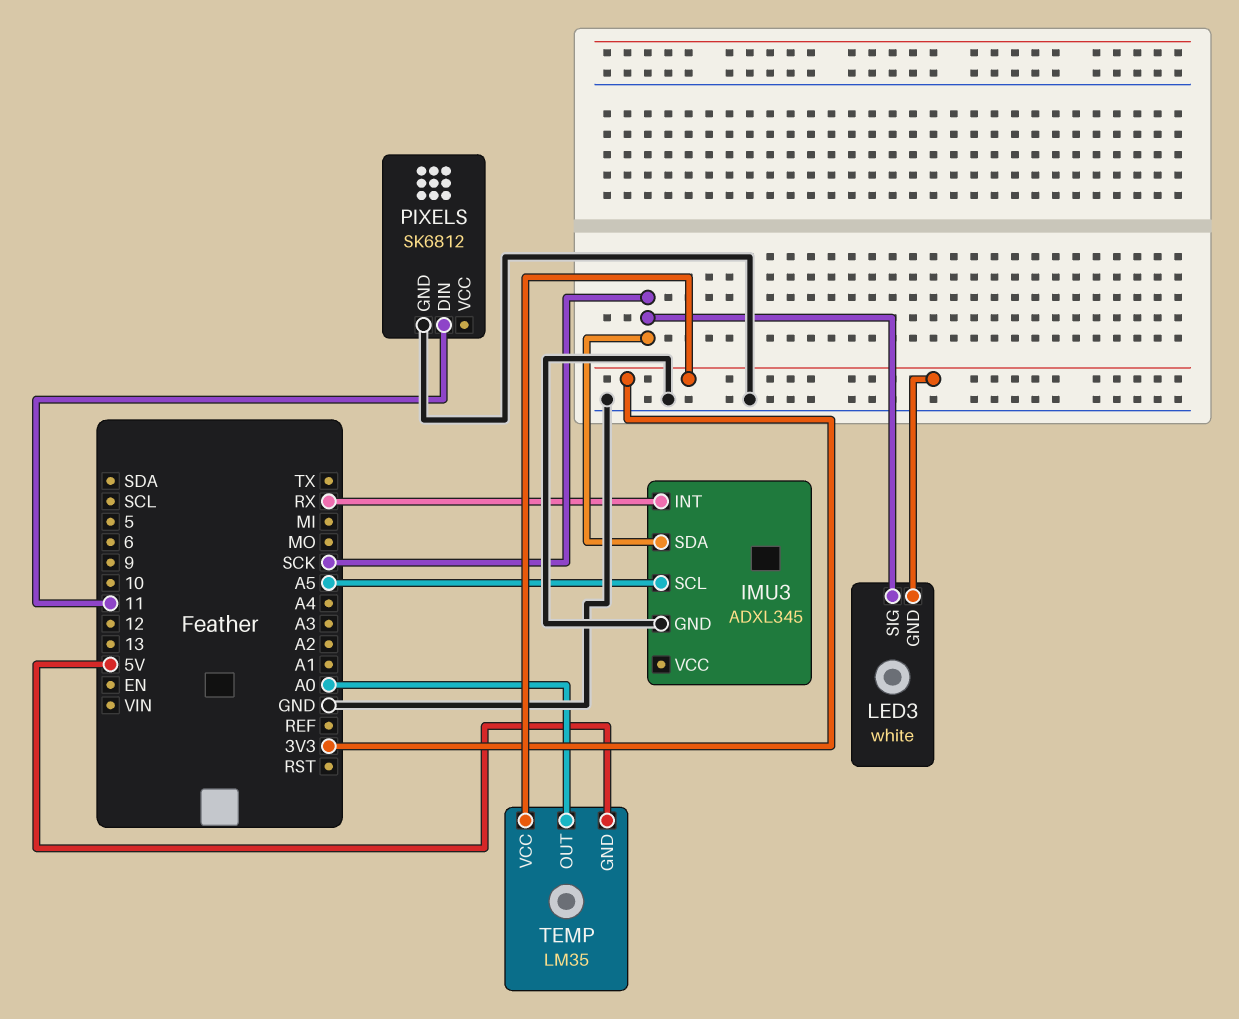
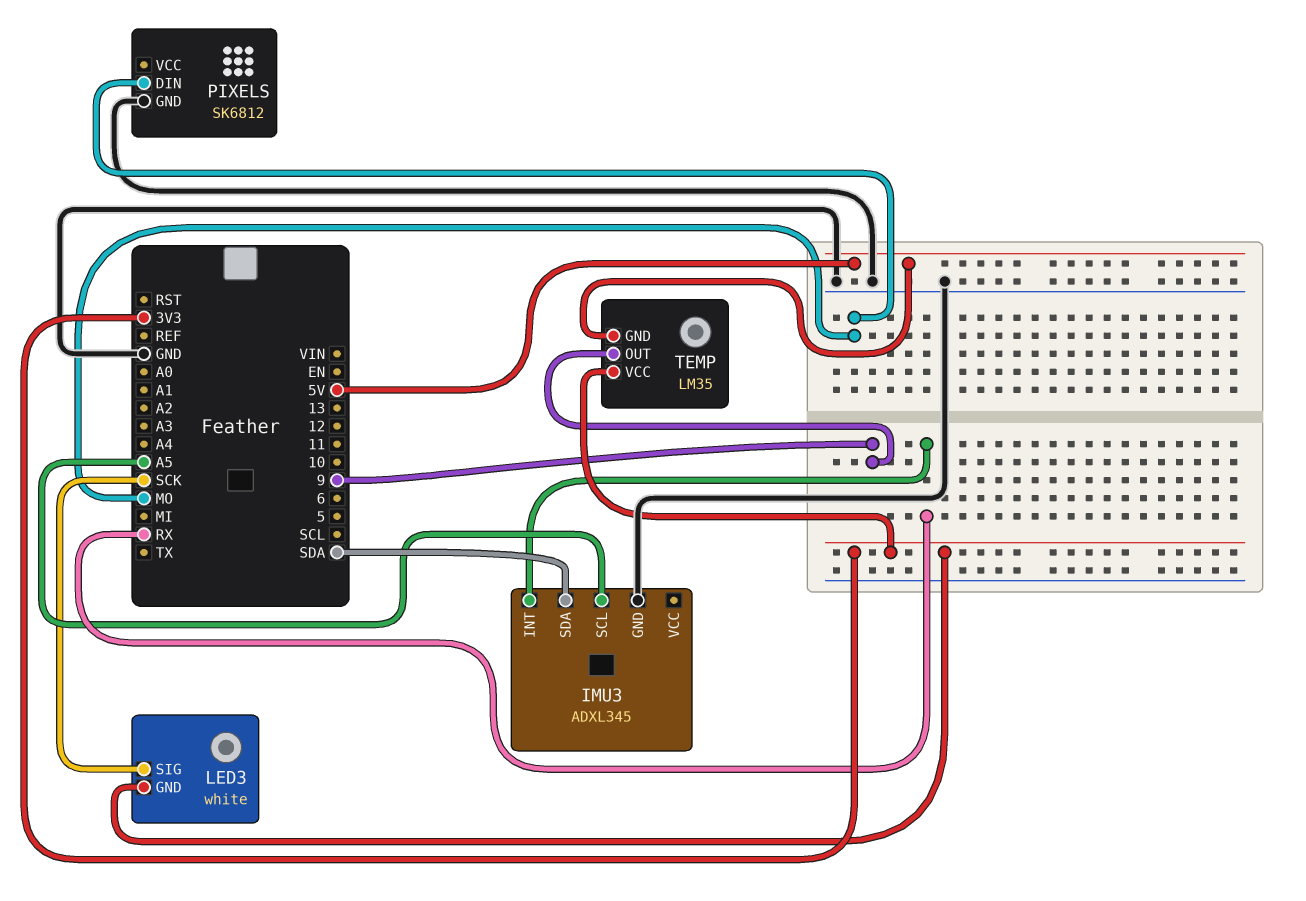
IMU3 pin SDA: SCK -> SDA
PIXELS pin DIN: 11 -> MO
TEMP pin OUT: A0 -> 9

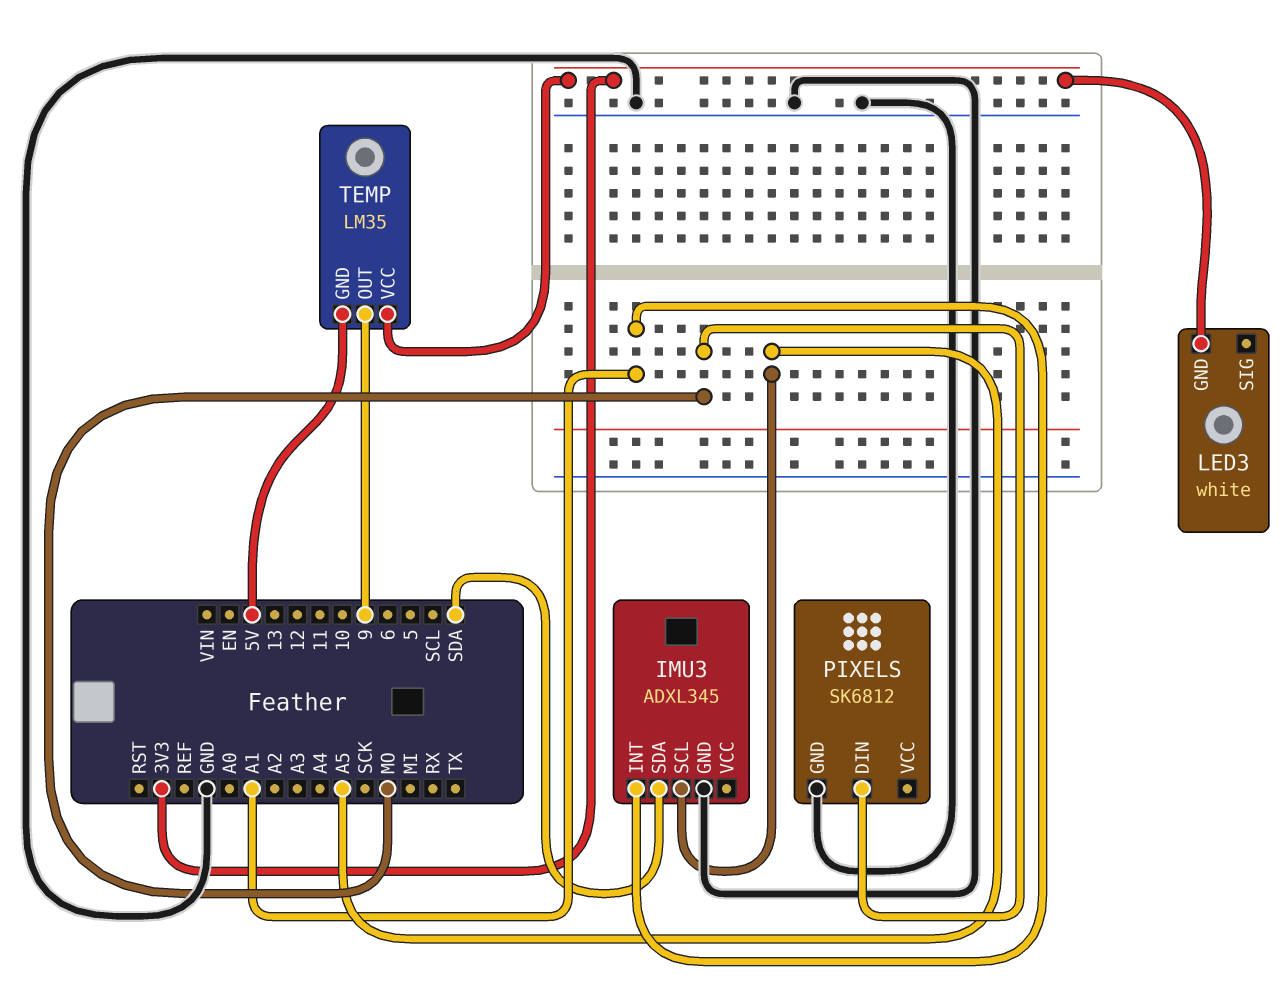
IMU3 pin INT: RX -> A1
LED3 pin SIG: SCK -> none

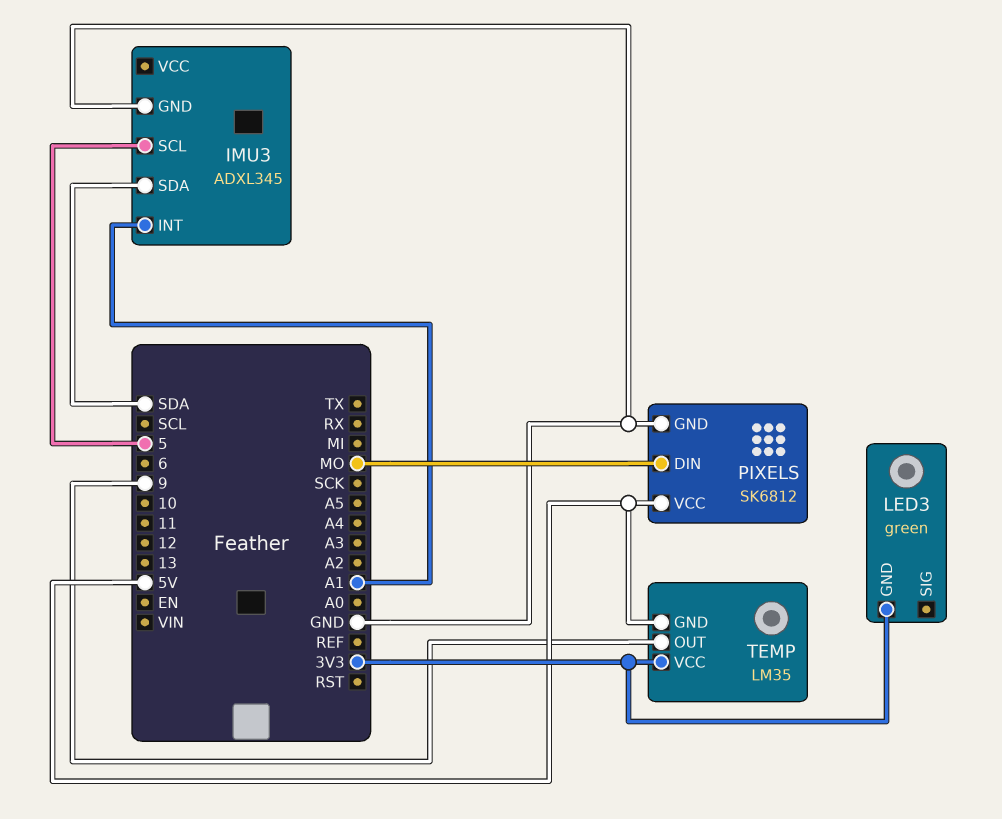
IMU3 pin SCL: A5 -> 5
LED3: white -> green
PIXELS pin VCC: none -> 5V

